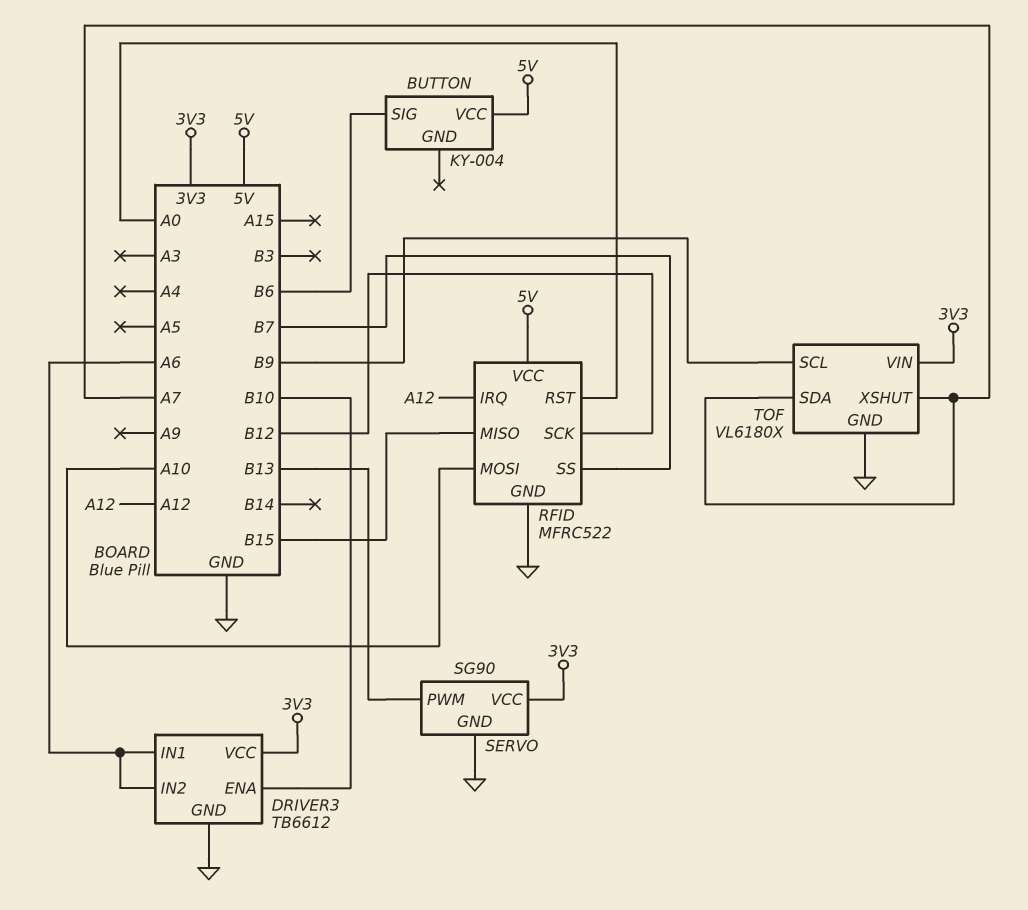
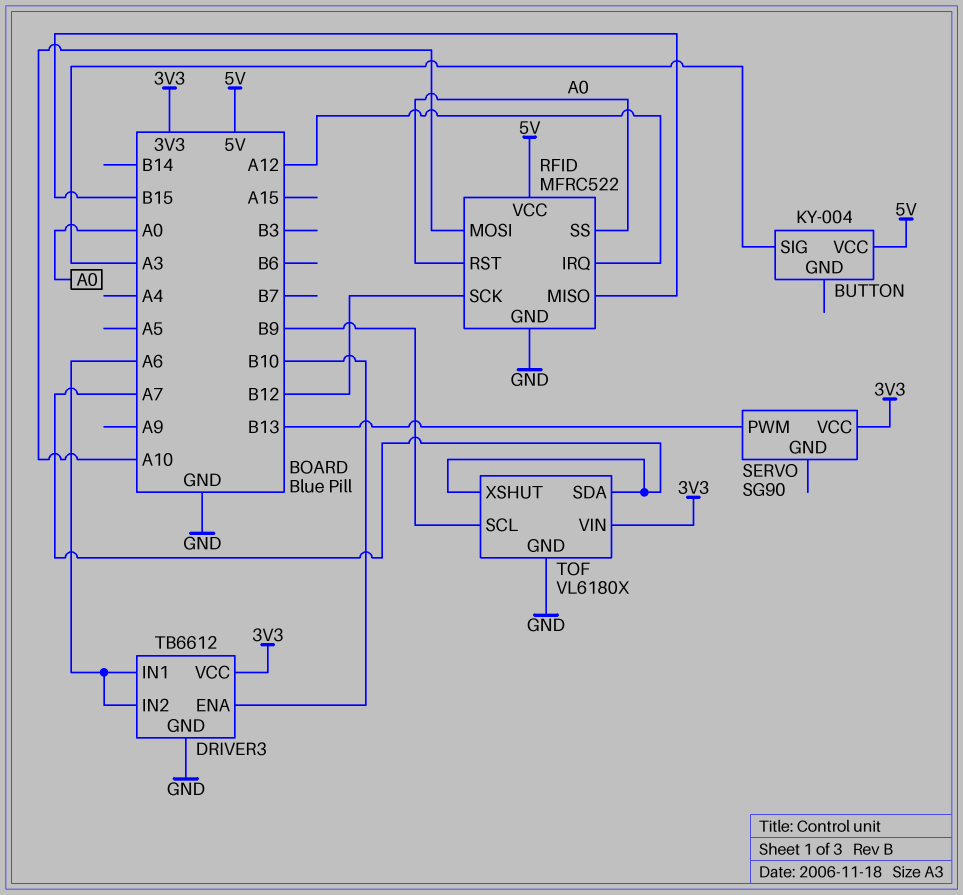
BUTTON pin SIG: B6 -> A3
RFID pin SS: B7 -> A0
SERVO pin GND: GND -> none

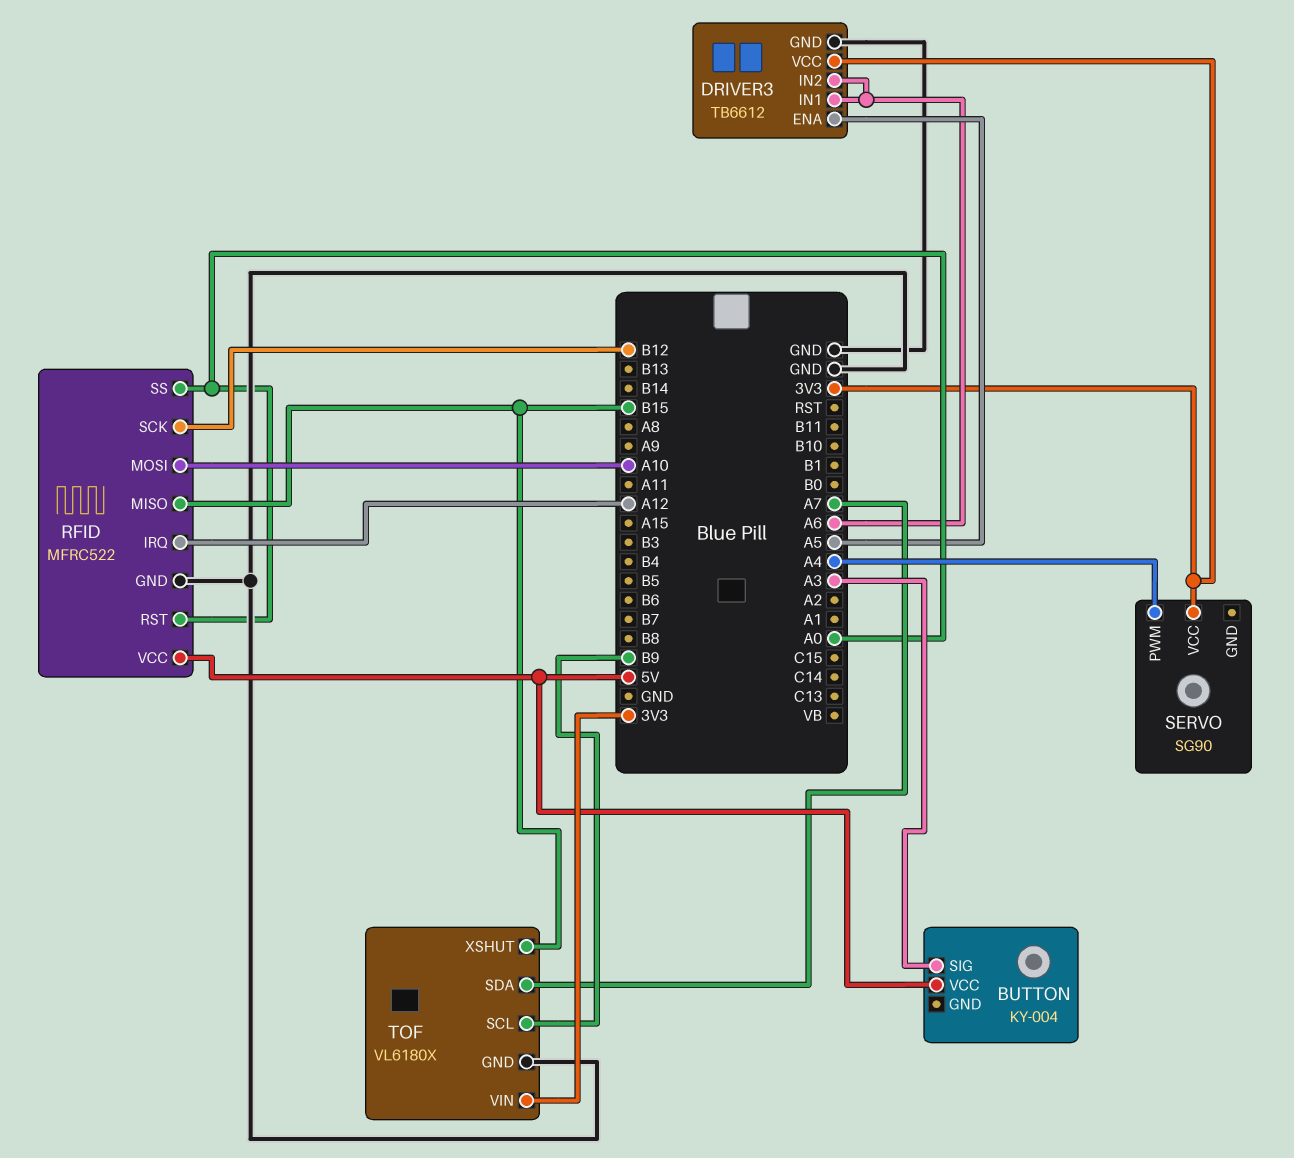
DRIVER3 pin ENA: B10 -> A5
SERVO pin PWM: B13 -> A4
TOF pin XSHUT: A7 -> B15

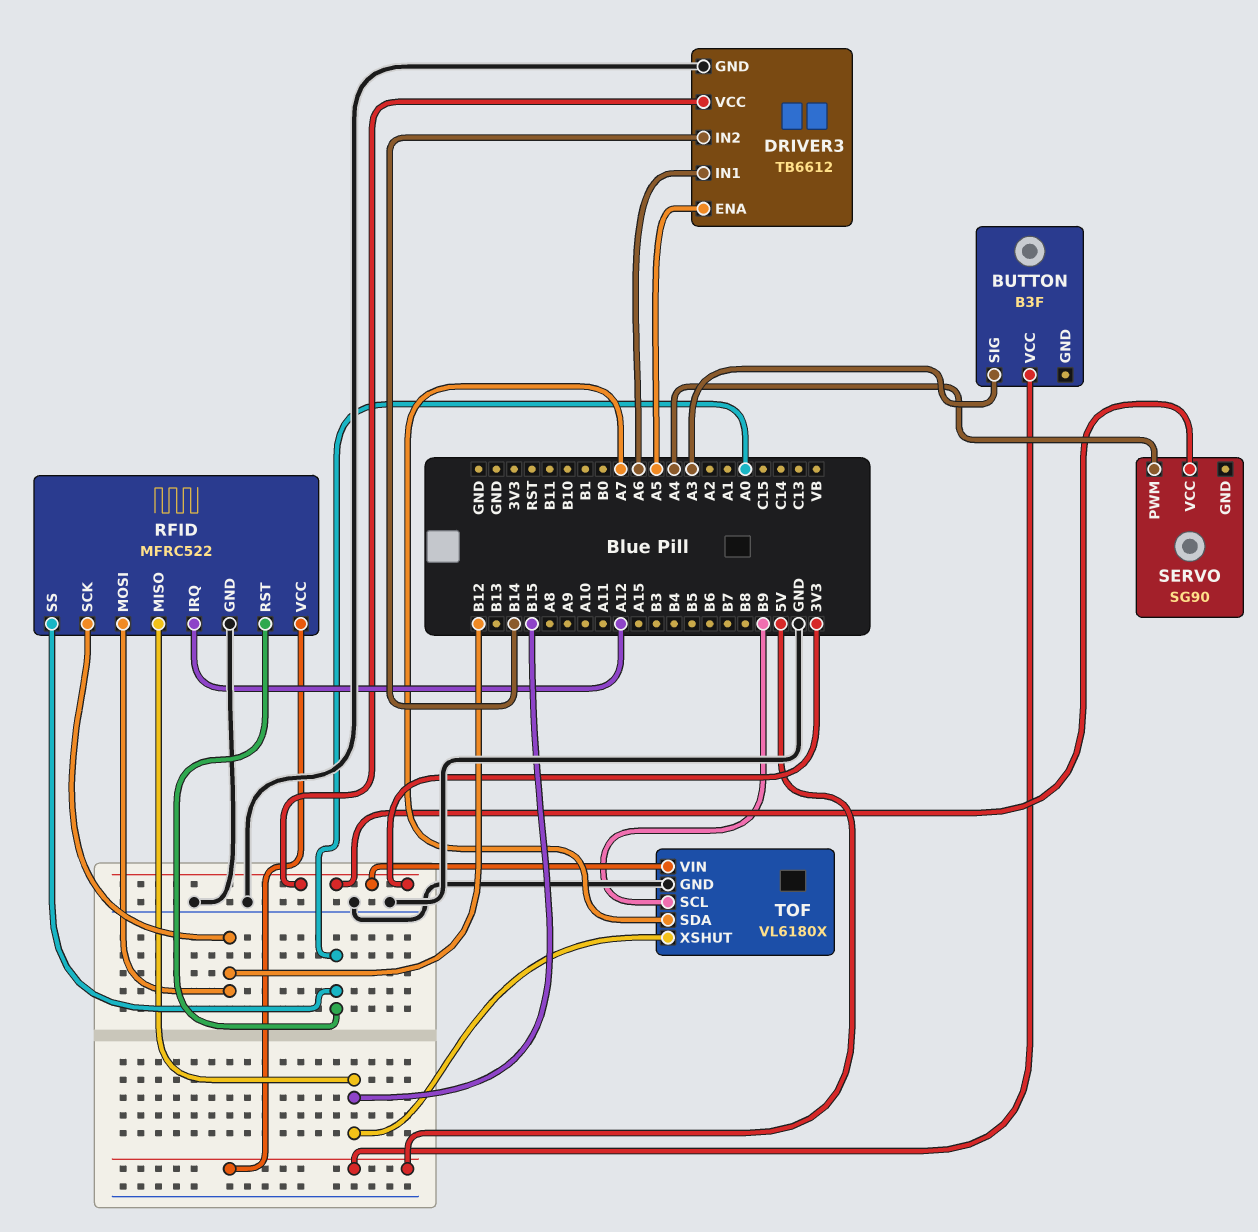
BUTTON: KY-004 -> B3F
DRIVER3 pin IN2: A6 -> B14
RFID pin MOSI: A10 -> B12

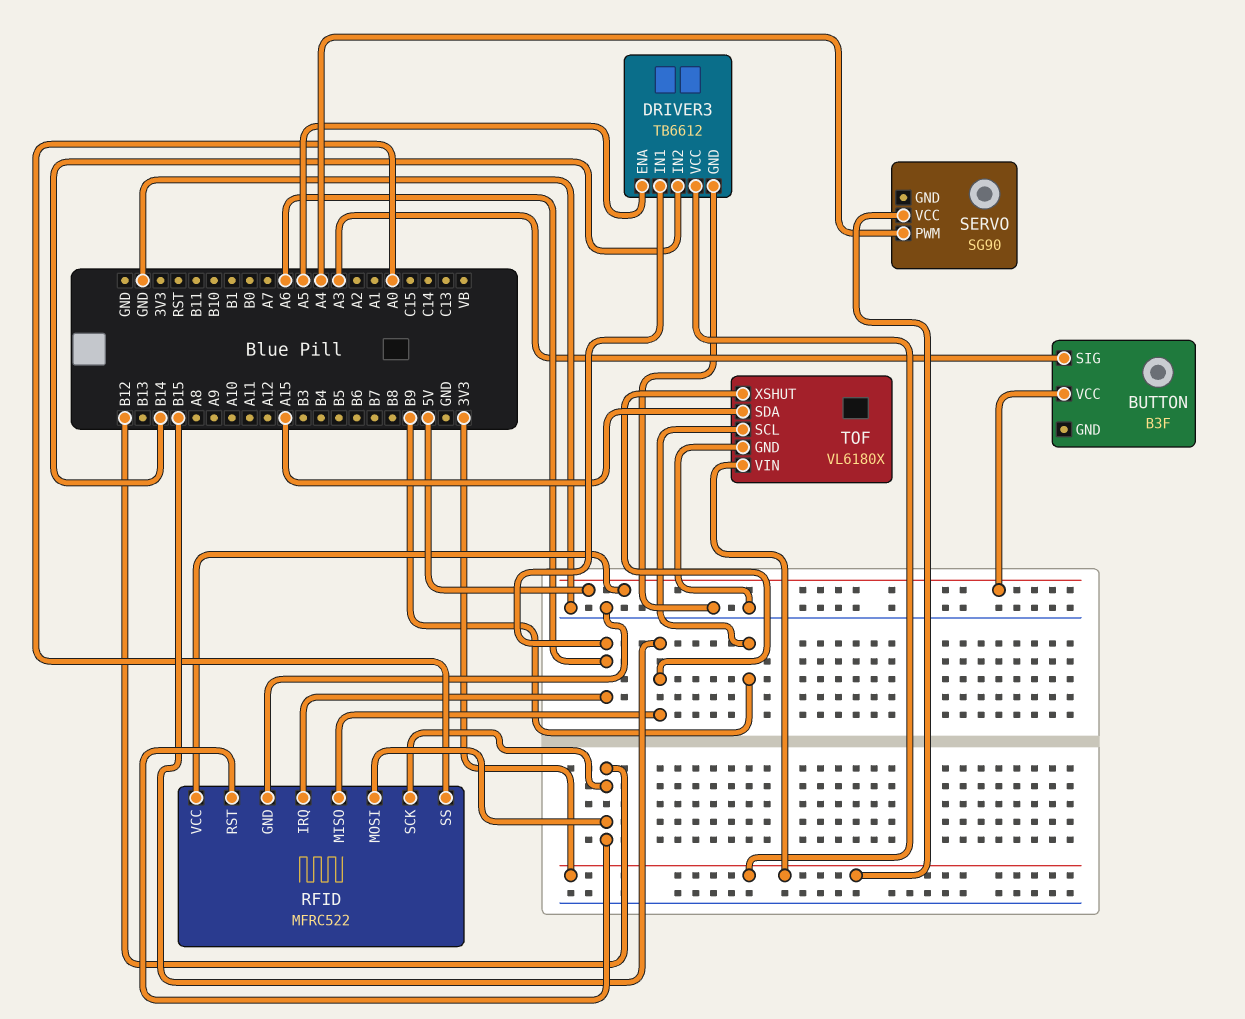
RFID pin IRQ: A12 -> A6
RFID pin RST: A0 -> B12
TOF pin SDA: A7 -> A15

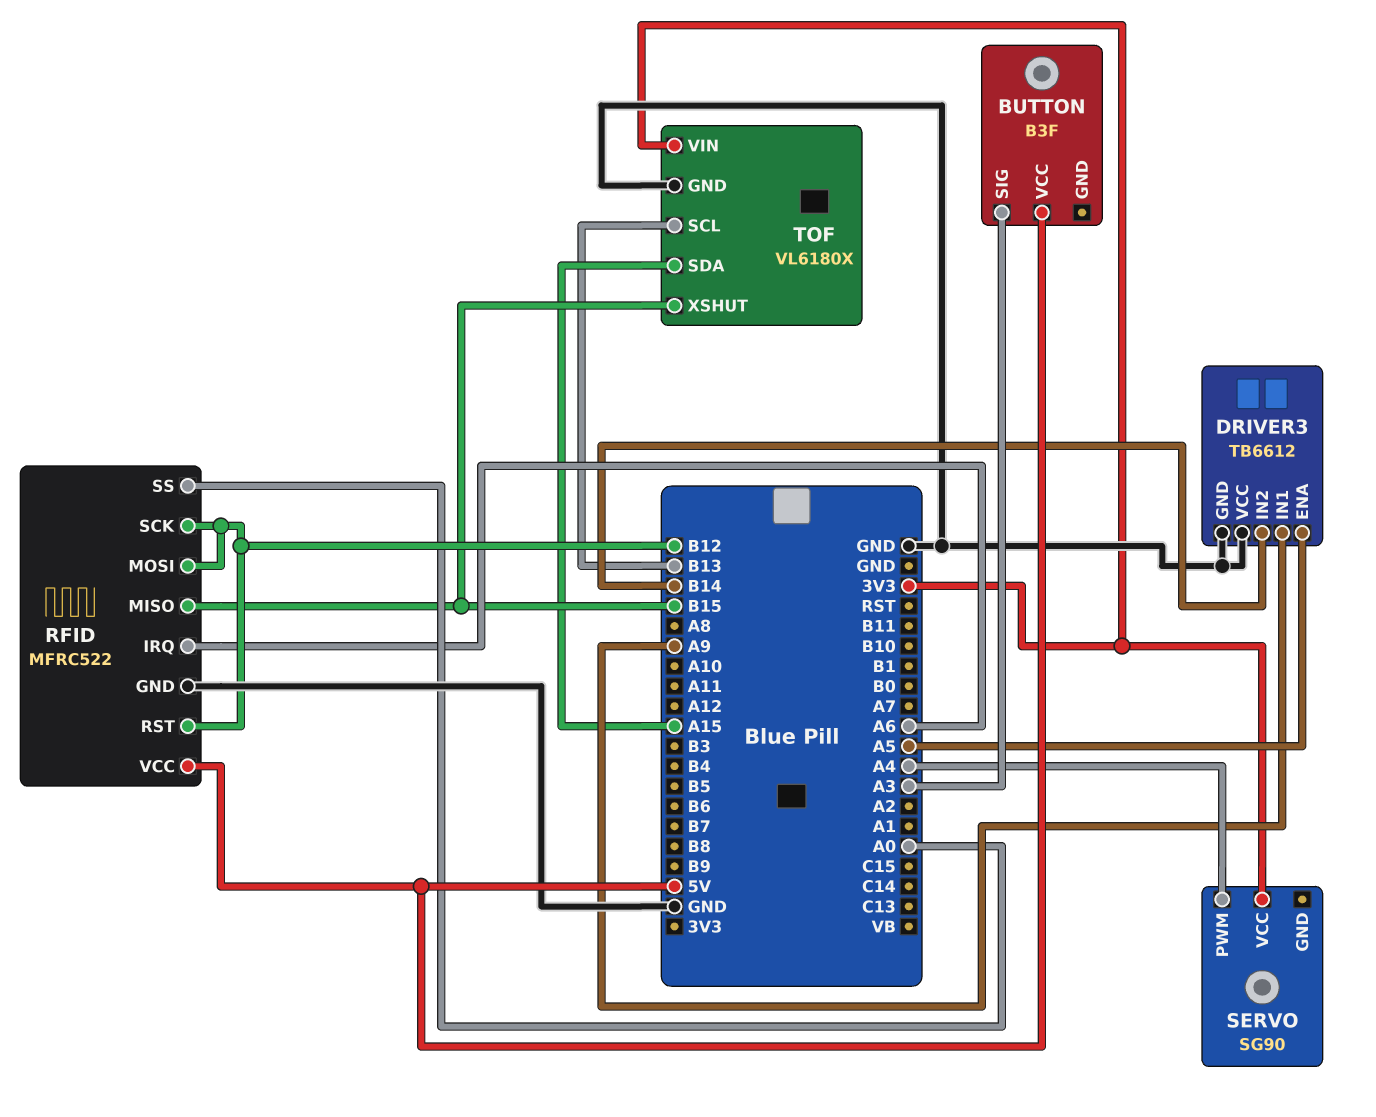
DRIVER3 pin IN1: A6 -> A9
DRIVER3 pin VCC: 3V3 -> GND
TOF pin SCL: B9 -> B13

